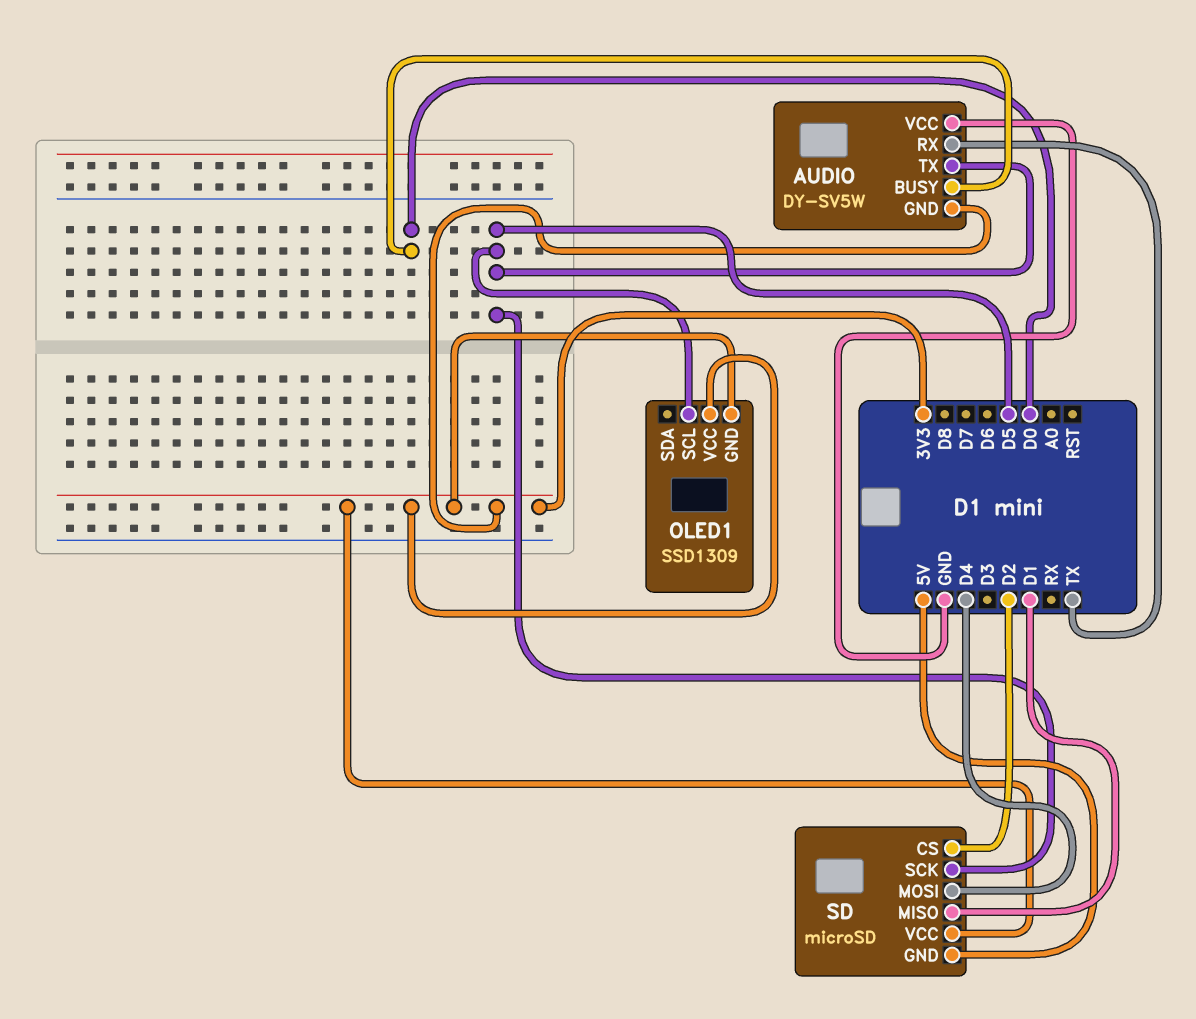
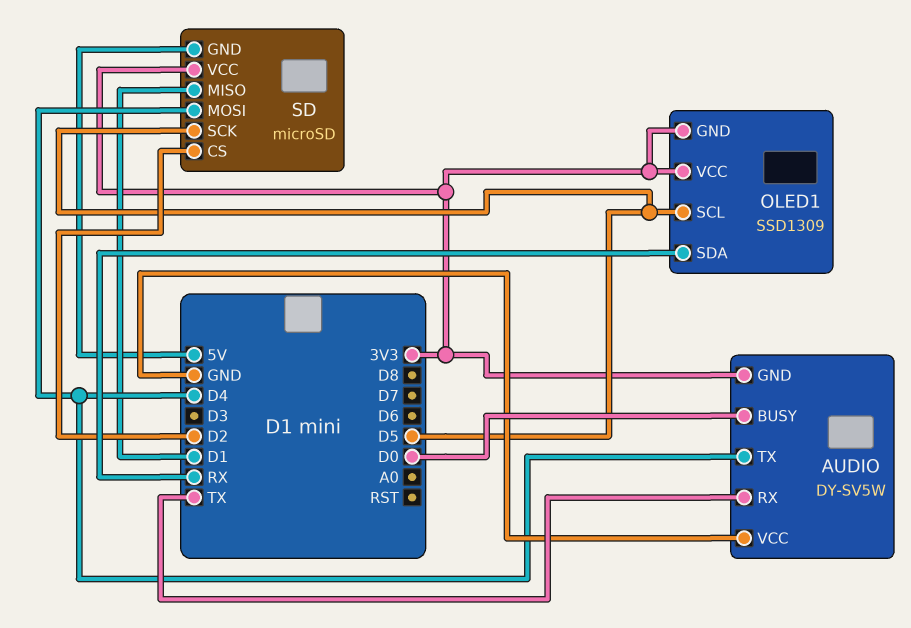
AUDIO pin TX: D5 -> D4
OLED1 pin SDA: none -> RX

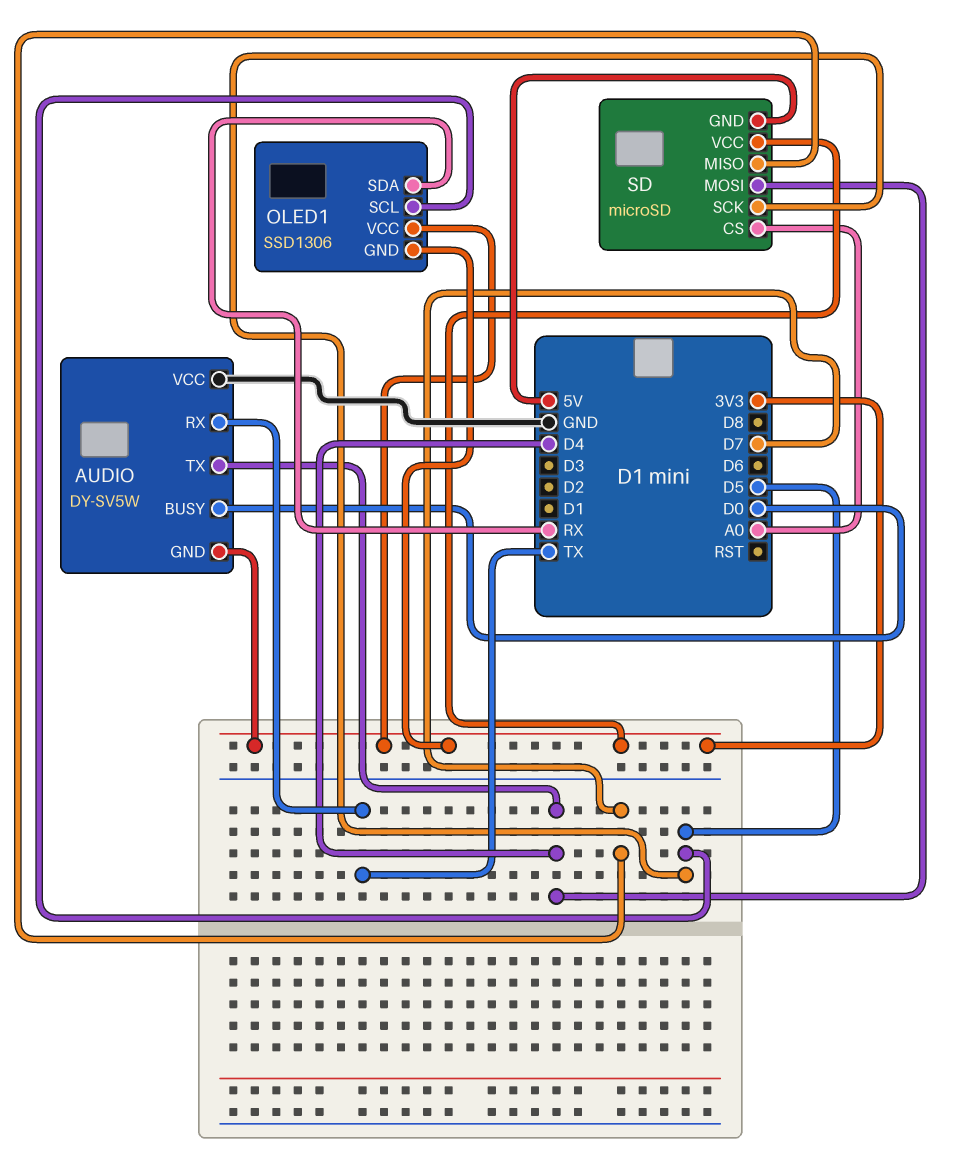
OLED1: SSD1309 -> SSD1306
SD pin CS: D2 -> A0
SD pin MISO: D1 -> D7

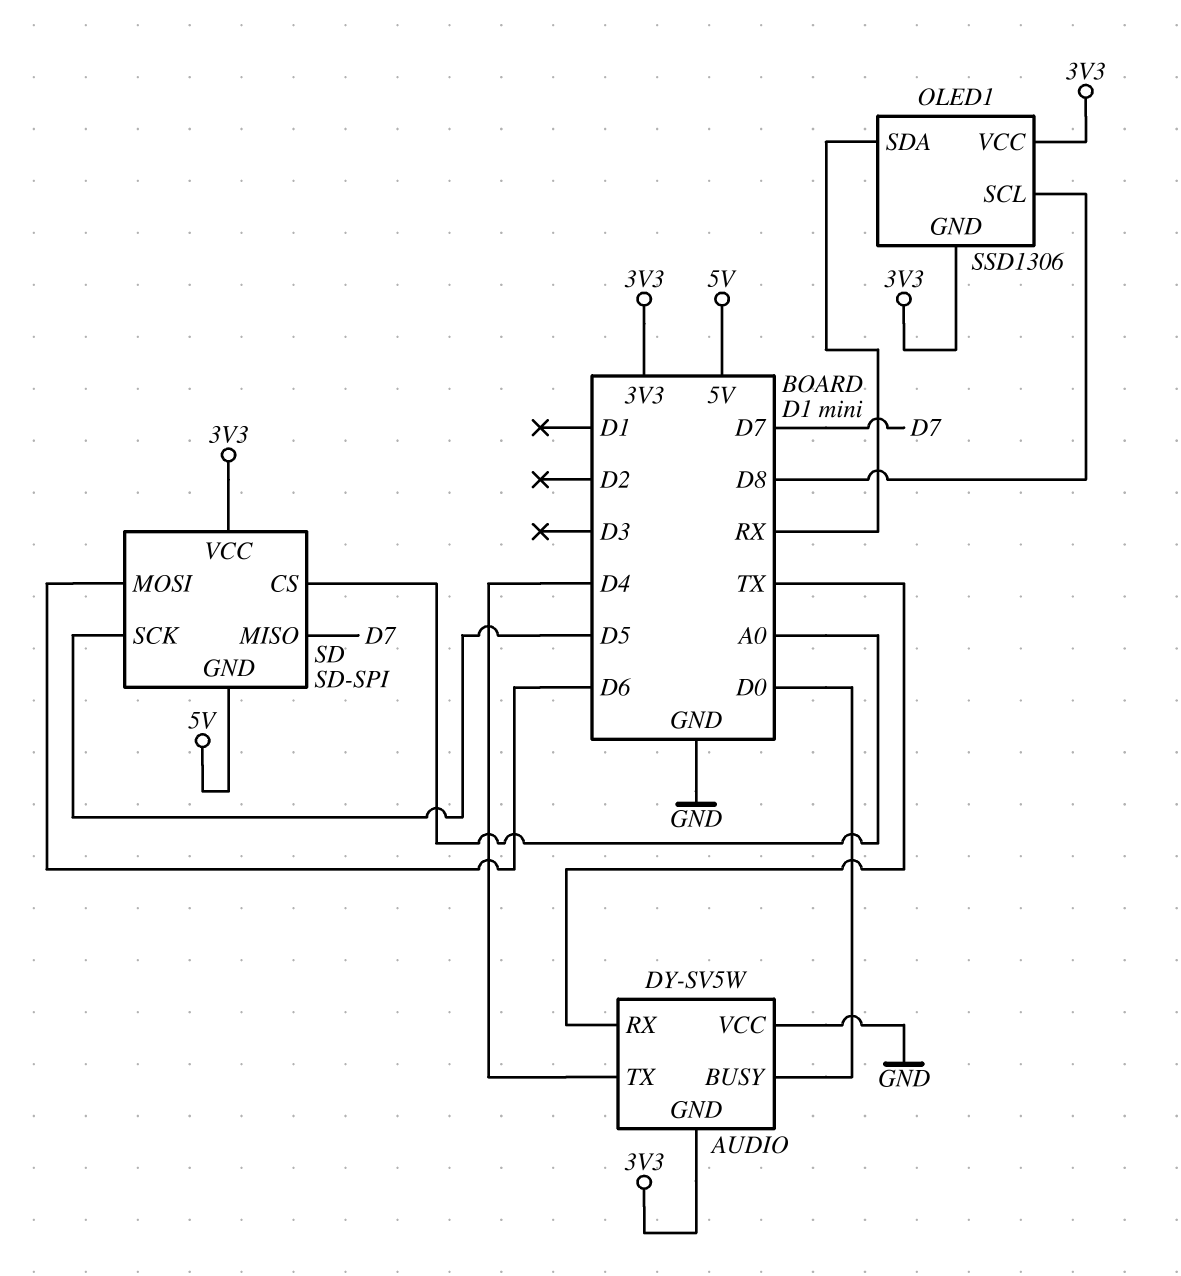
OLED1 pin SCL: D5 -> D8
SD: microSD -> SD-SPI
SD pin MOSI: D4 -> D6

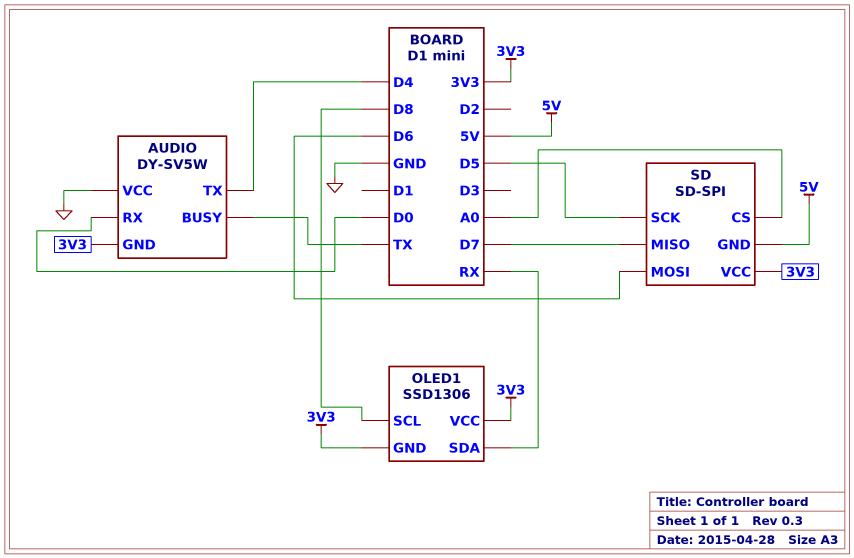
AUDIO pin BUSY: D0 -> TX
AUDIO pin RX: TX -> D0

